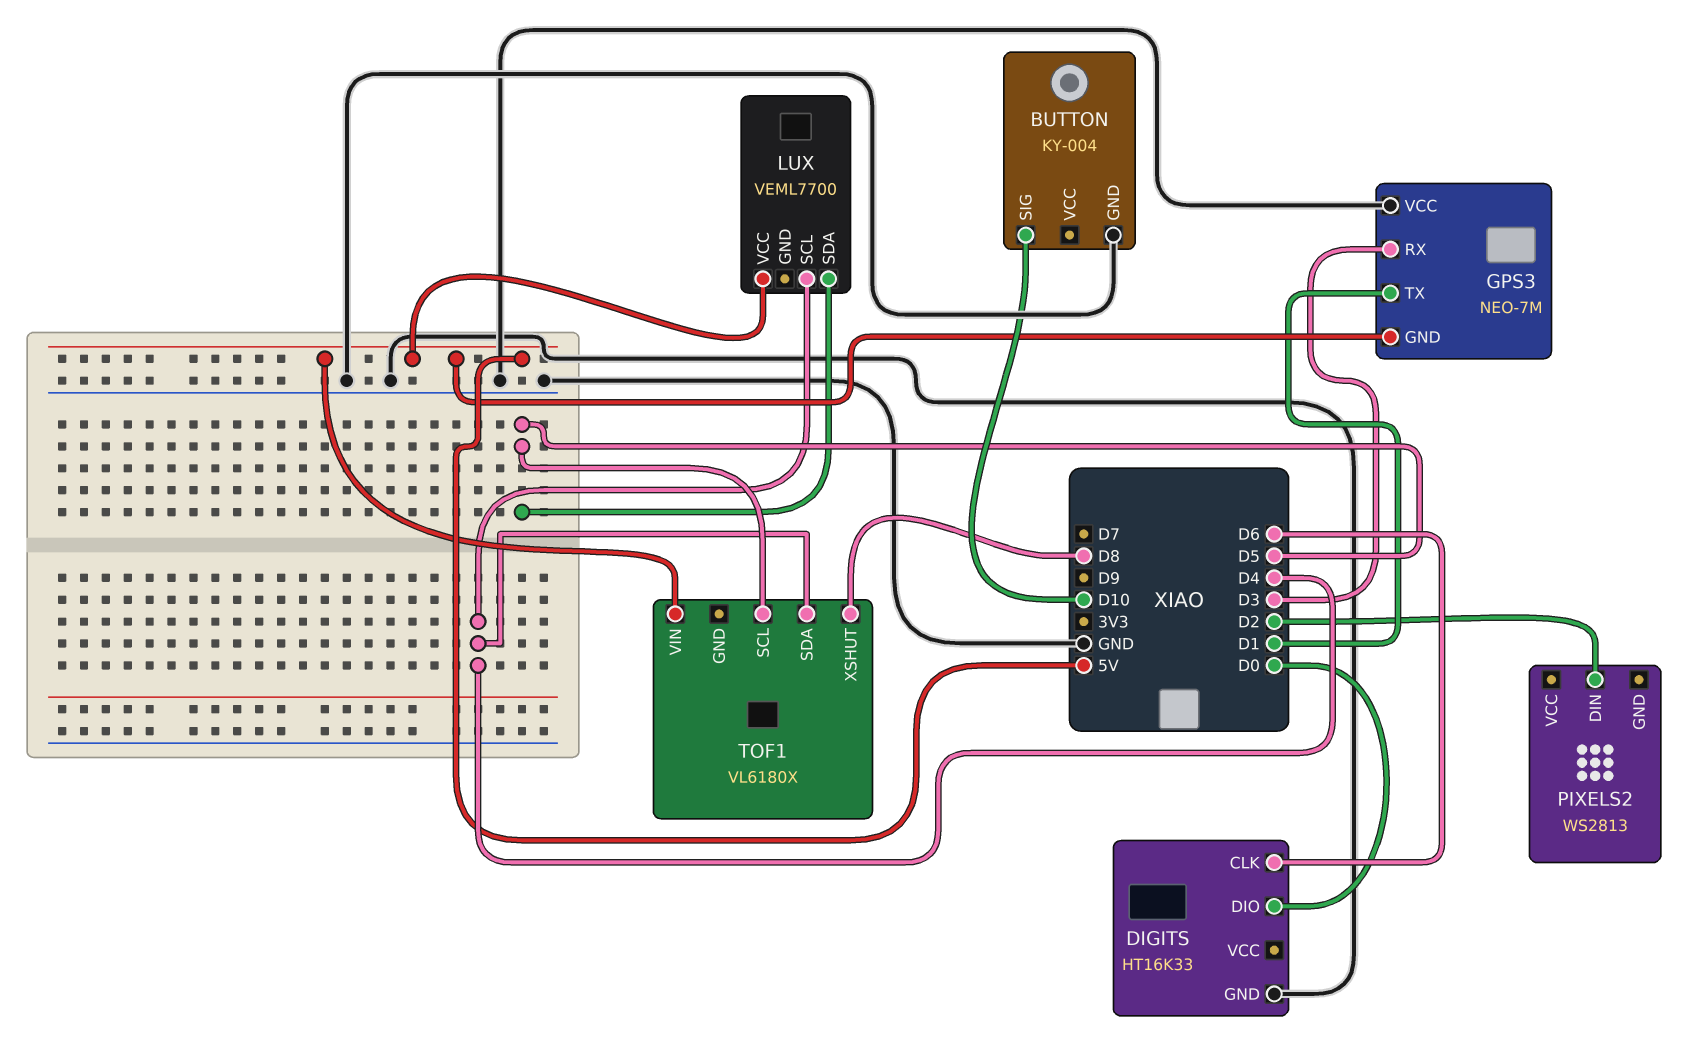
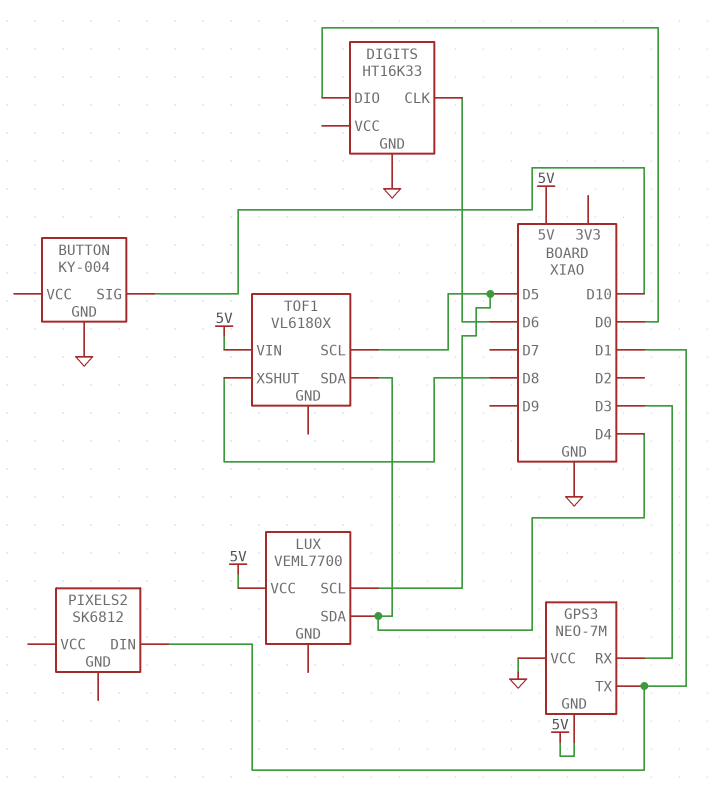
LUX pin SCL: D4 -> D5
LUX pin SDA: D5 -> D4
PIXELS2: WS2813 -> SK6812
PIXELS2 pin DIN: D2 -> D1

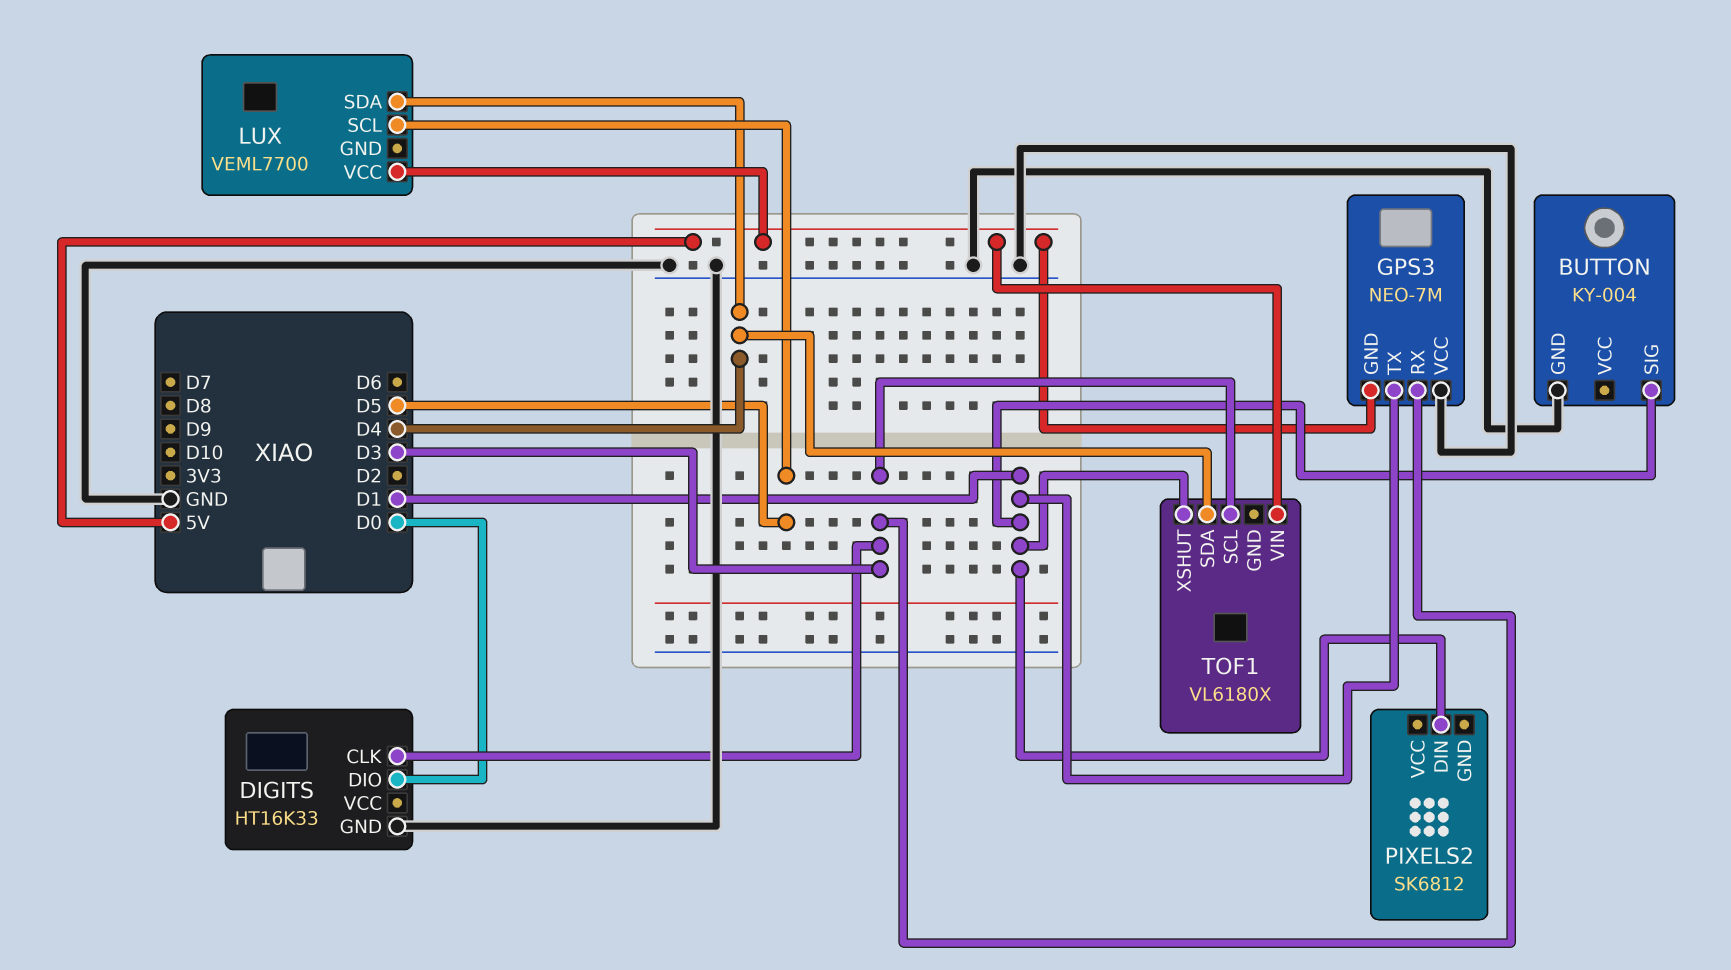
BUTTON pin SIG: D10 -> D1
DIGITS pin CLK: D6 -> D3
TOF1 pin SCL: D5 -> D3
TOF1 pin XSHUT: D8 -> D1

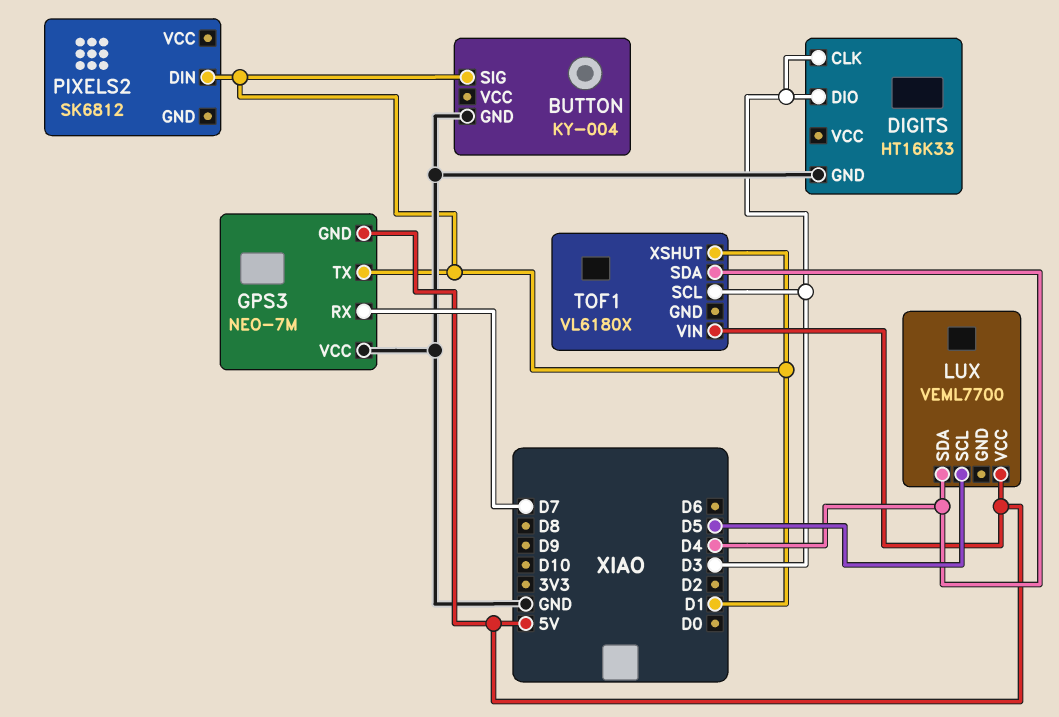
DIGITS pin DIO: D0 -> D3
GPS3 pin RX: D3 -> D7

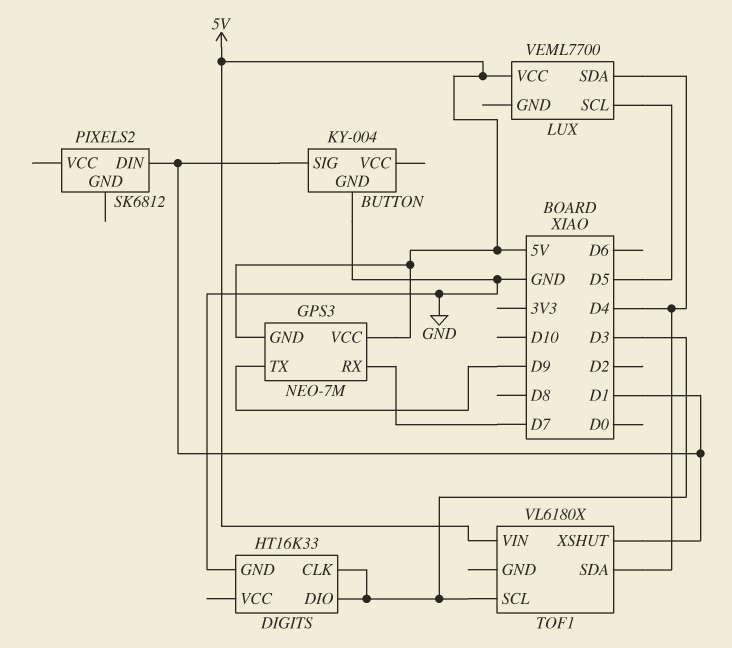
GPS3 pin TX: D1 -> D9
GPS3 pin VCC: GND -> 5V

